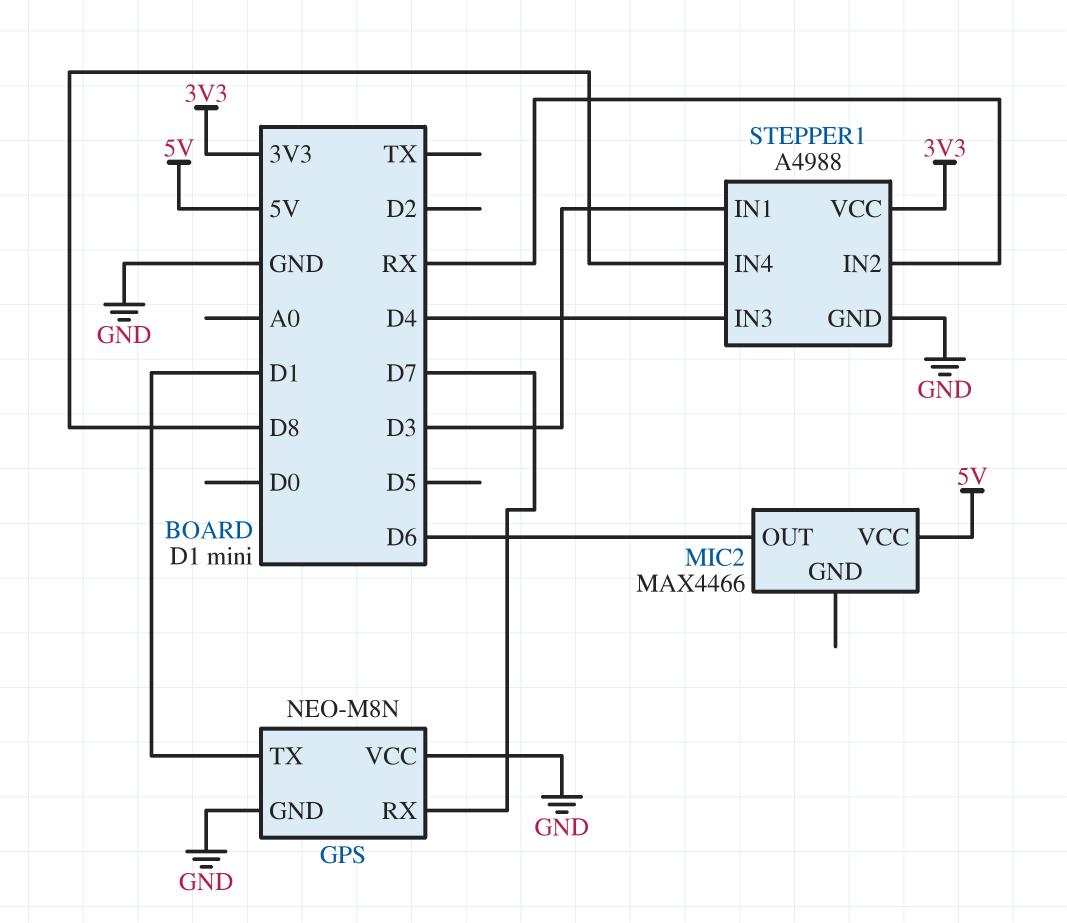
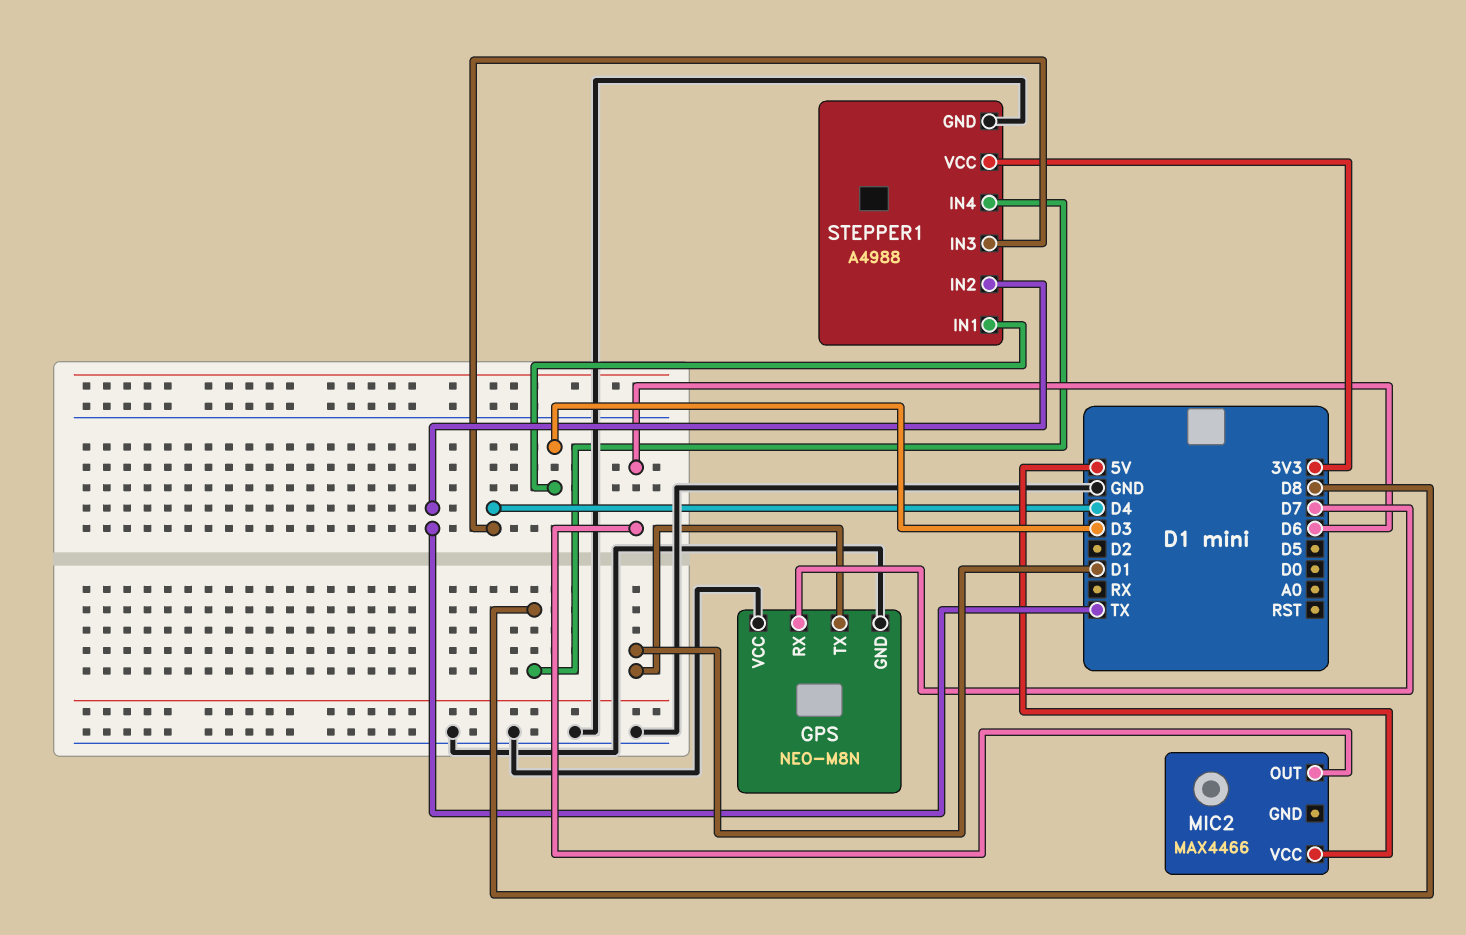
STEPPER1 pin IN2: RX -> TX

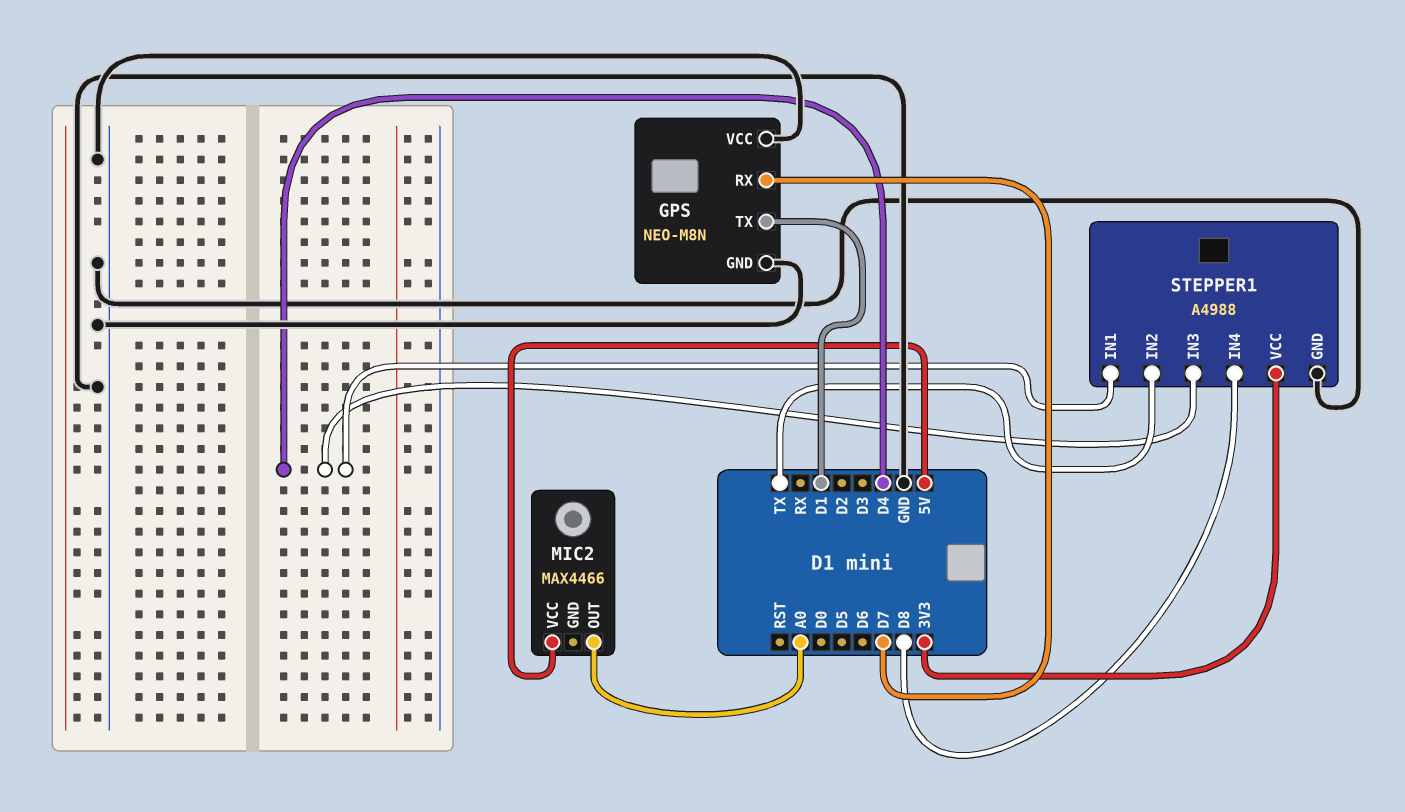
MIC2 pin OUT: D6 -> A0
STEPPER1 pin IN1: D3 -> D4

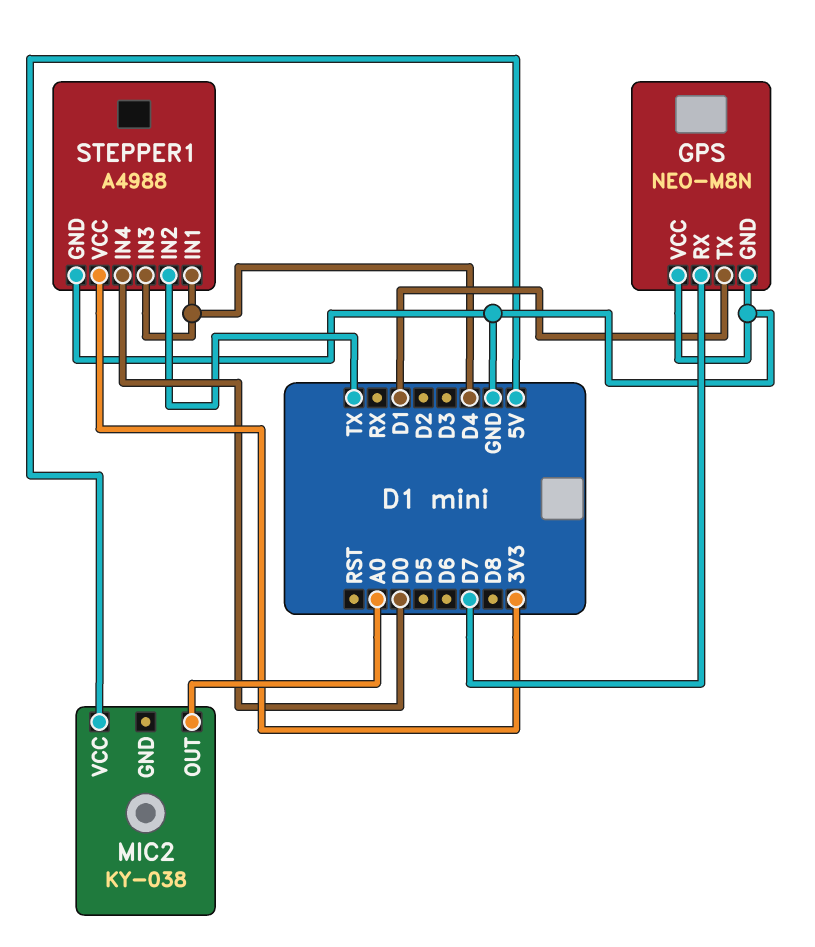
MIC2: MAX4466 -> KY-038
STEPPER1 pin IN4: D8 -> D0

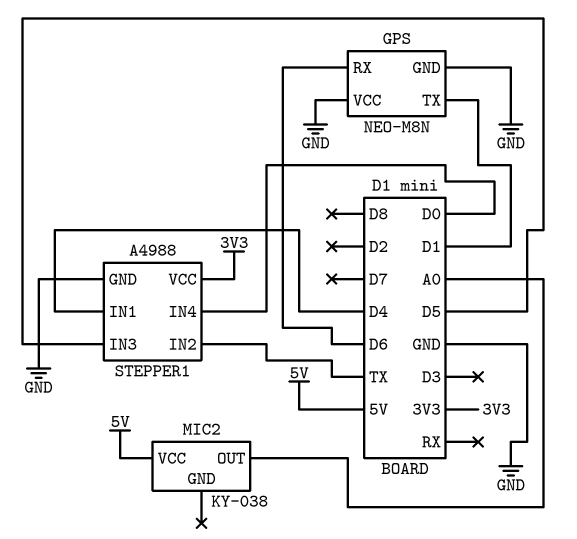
GPS pin RX: D7 -> D6
STEPPER1 pin IN3: D4 -> D5

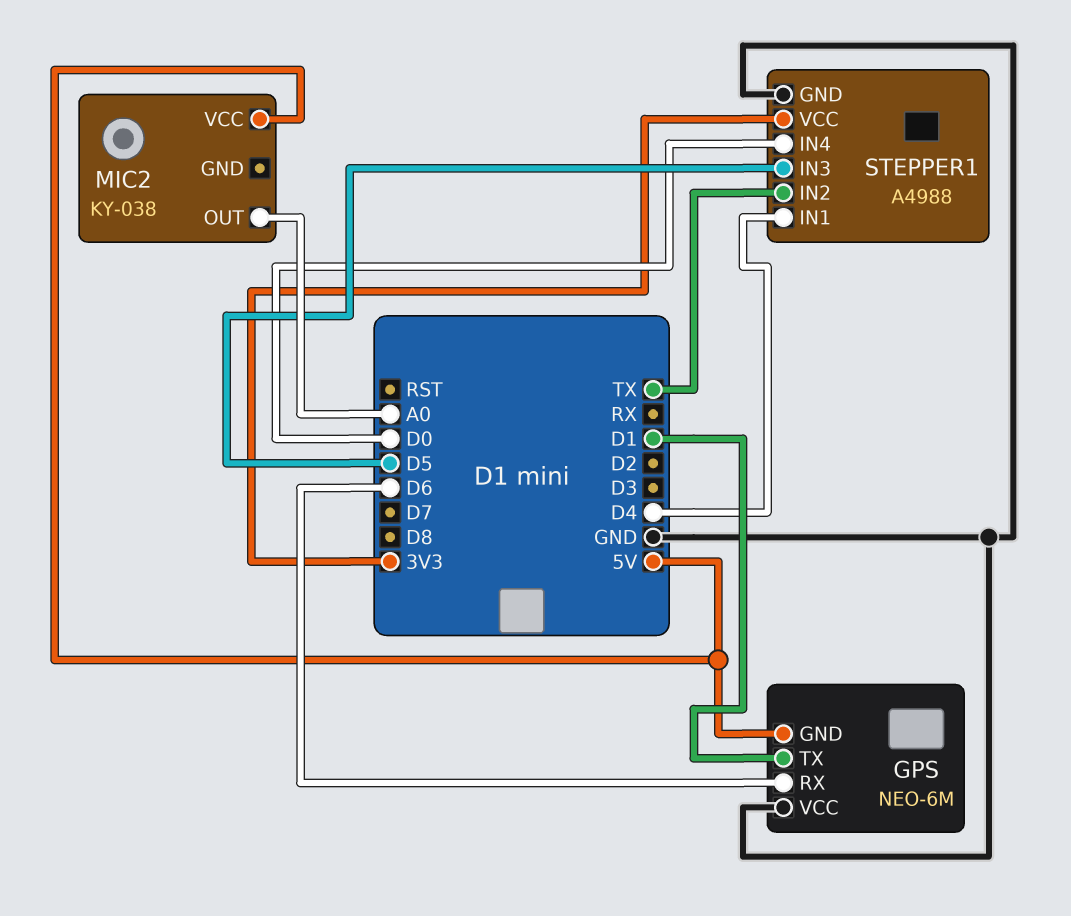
GPS: NEO-M8N -> NEO-6M
GPS pin GND: GND -> 5V

